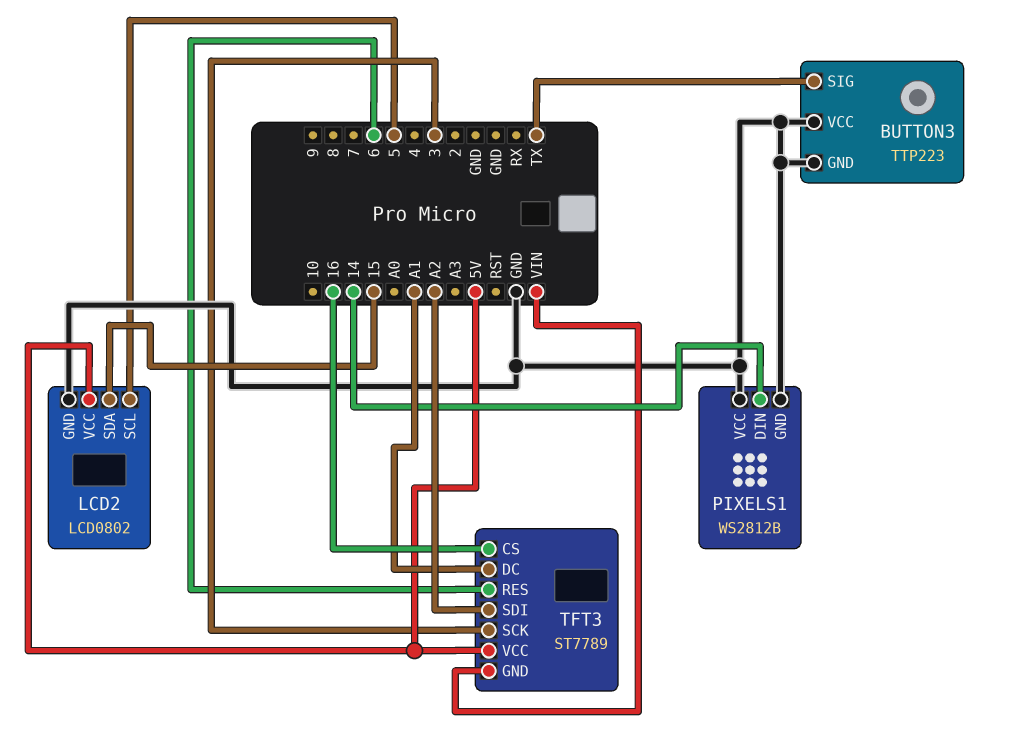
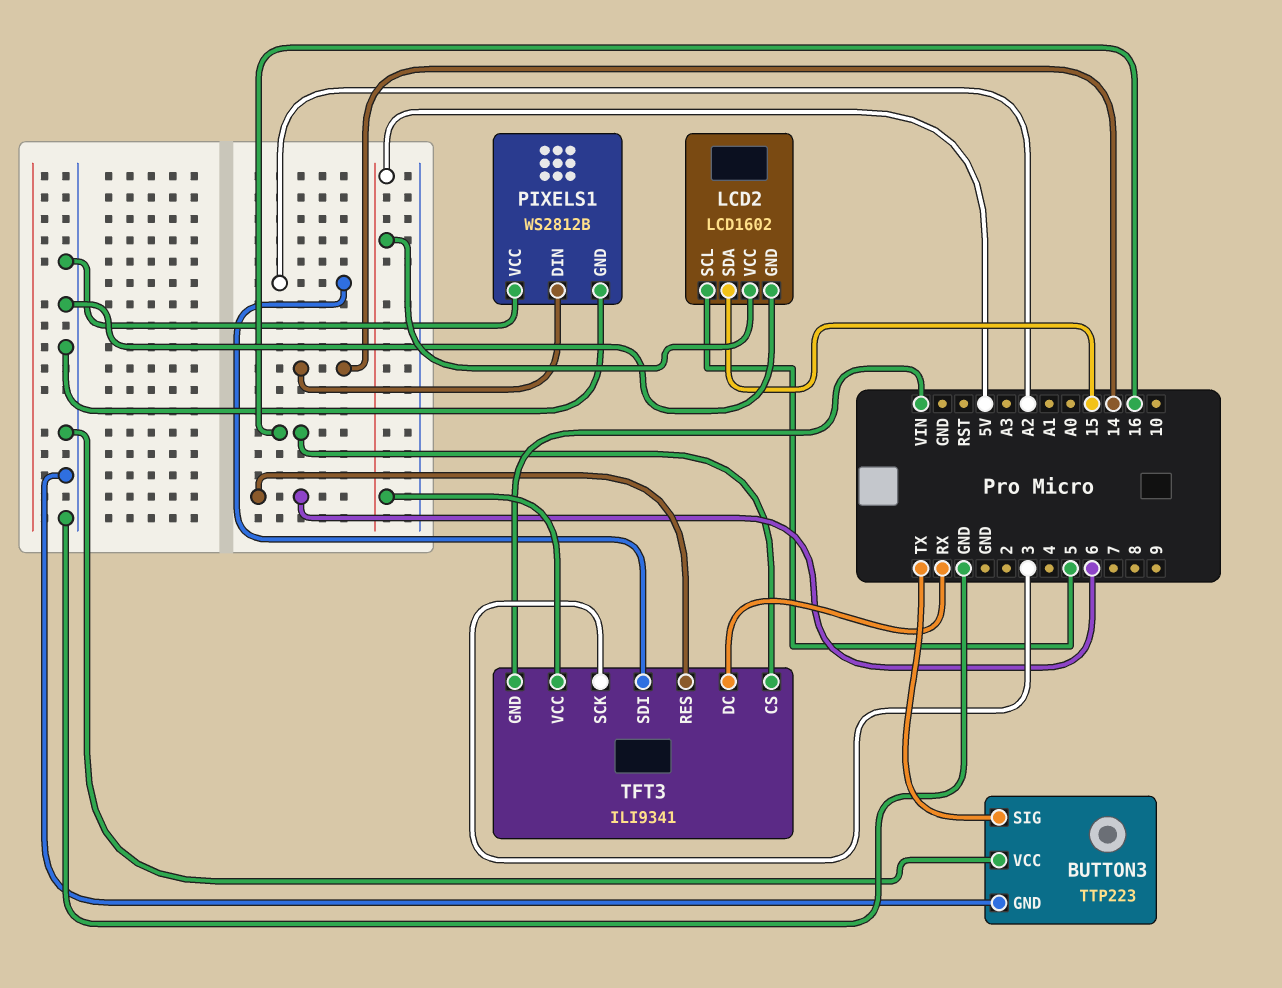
LCD2: LCD0802 -> LCD1602
TFT3: ST7789 -> ILI9341
TFT3 pin DC: A1 -> RX

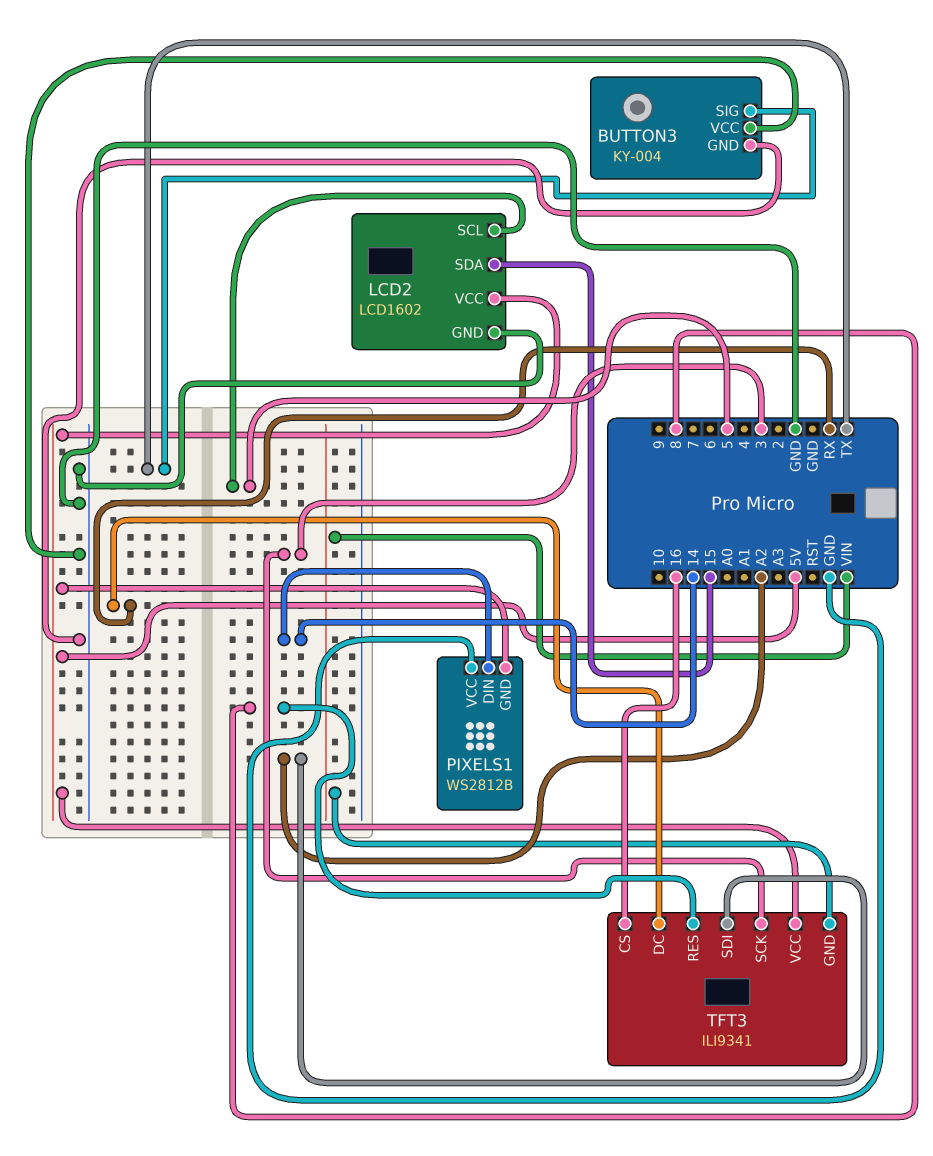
BUTTON3: TTP223 -> KY-004
PIXELS1 pin GND: GND -> 5V
TFT3 pin RES: 6 -> 8

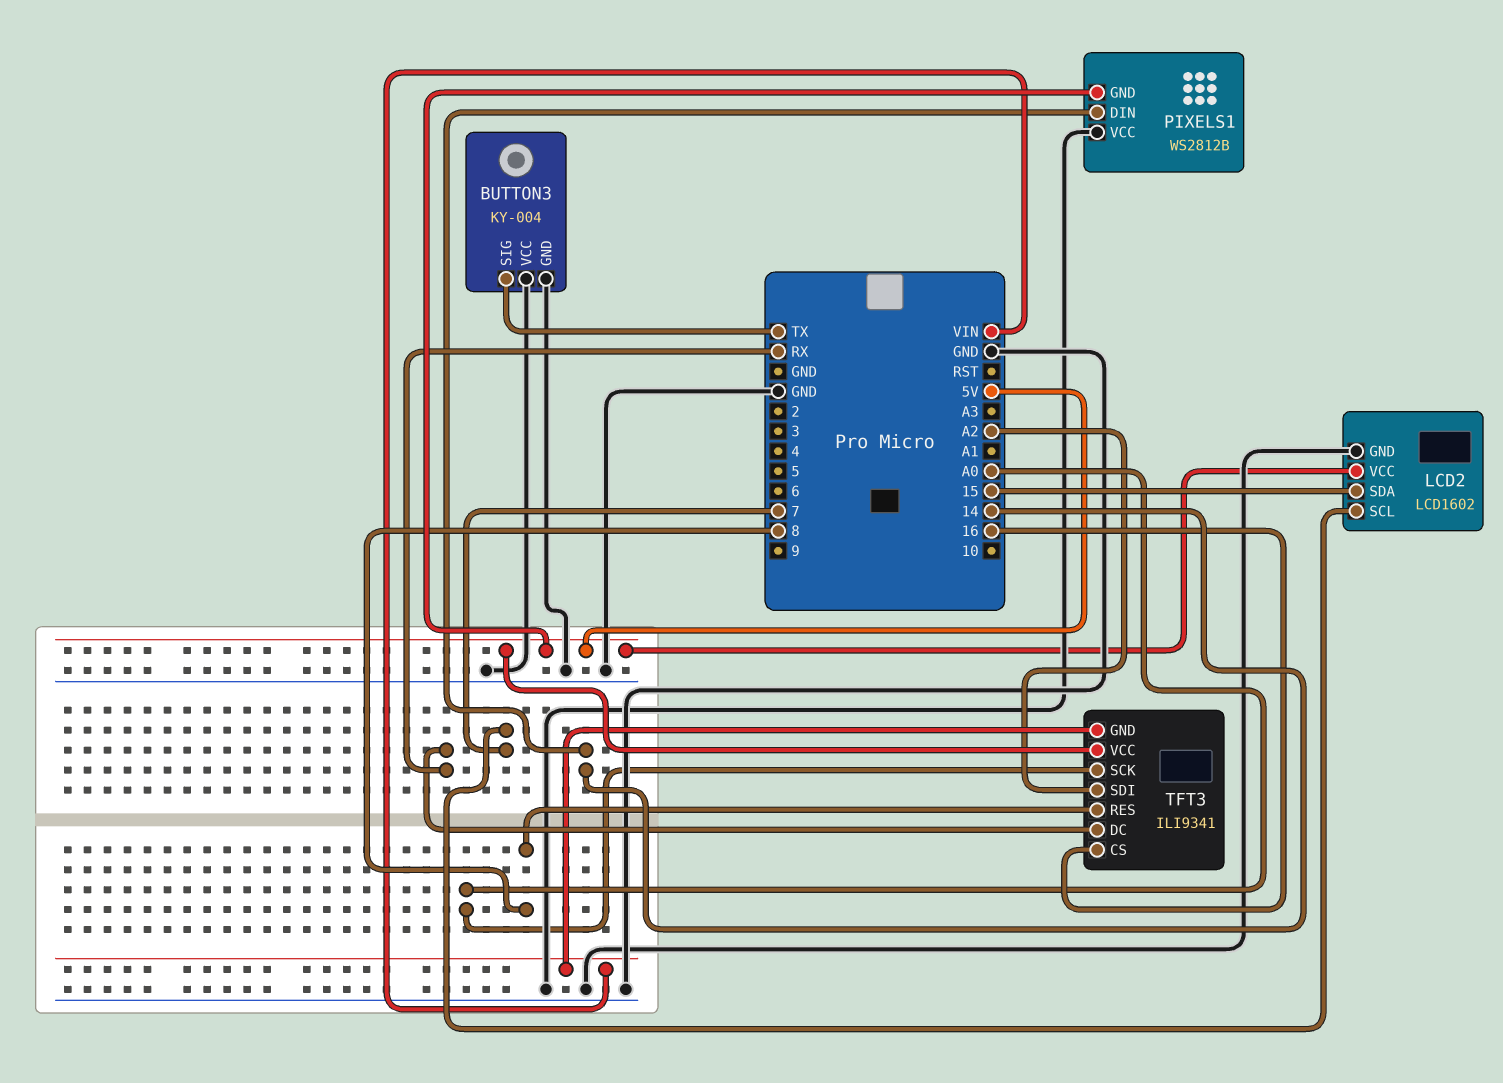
LCD2 pin SCL: 5 -> 7
TFT3 pin SCK: 3 -> A0

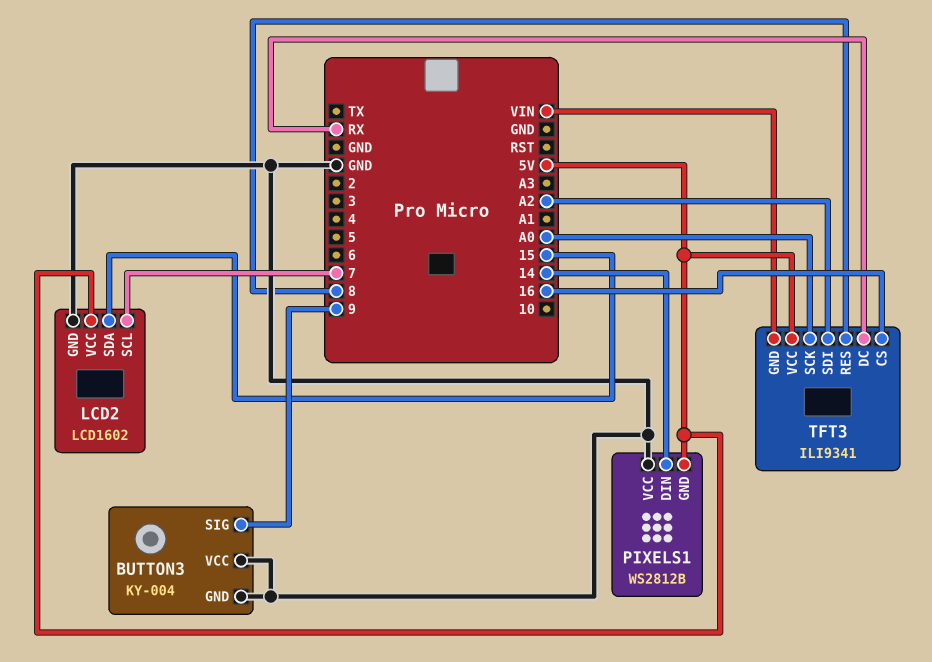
BUTTON3 pin SIG: TX -> 9

